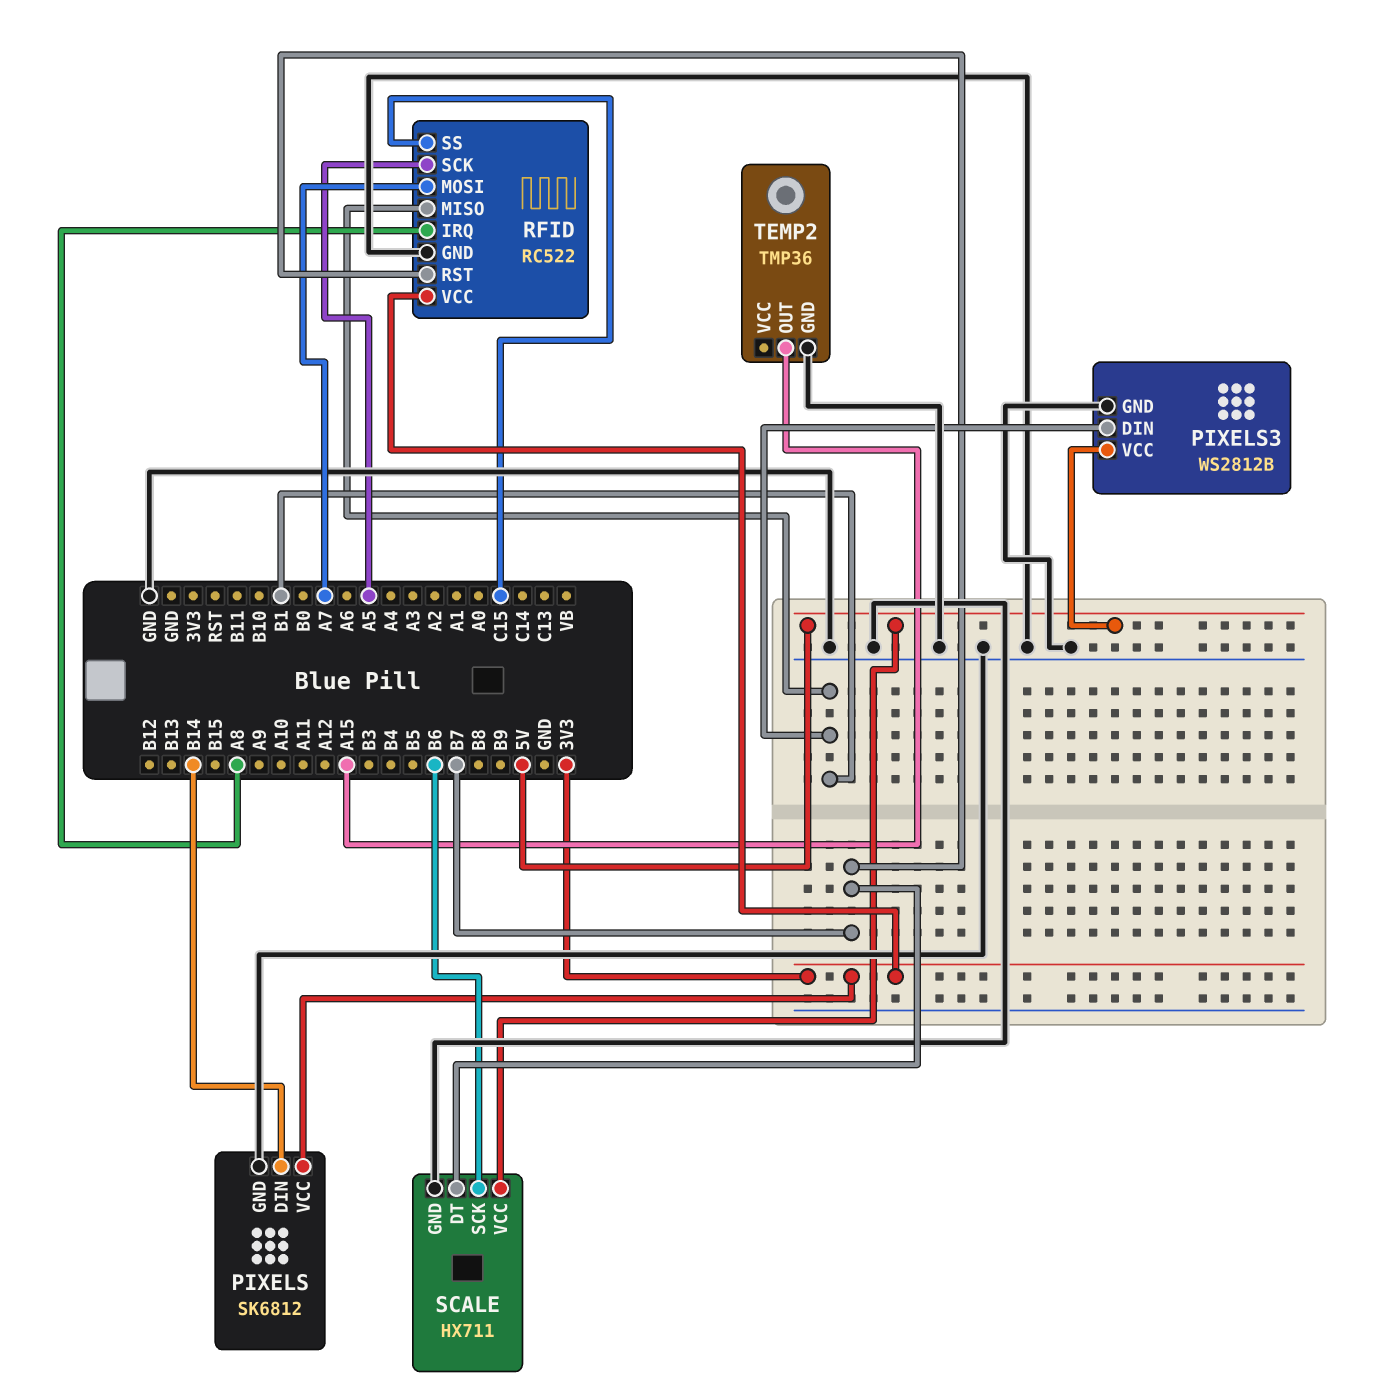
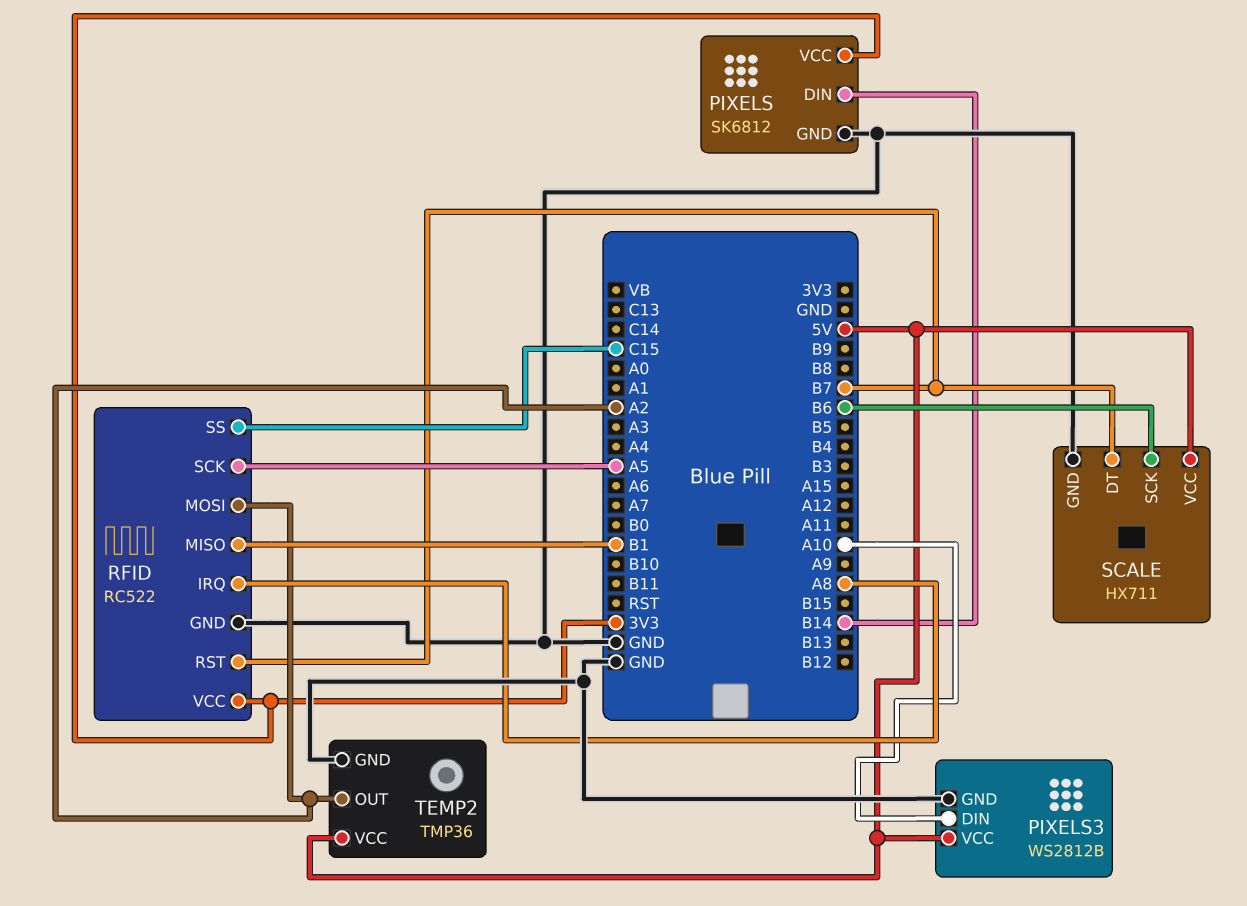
PIXELS3 pin DIN: B1 -> A10
RFID pin MOSI: A7 -> A2
TEMP2 pin OUT: A15 -> A2
TEMP2 pin VCC: none -> 5V

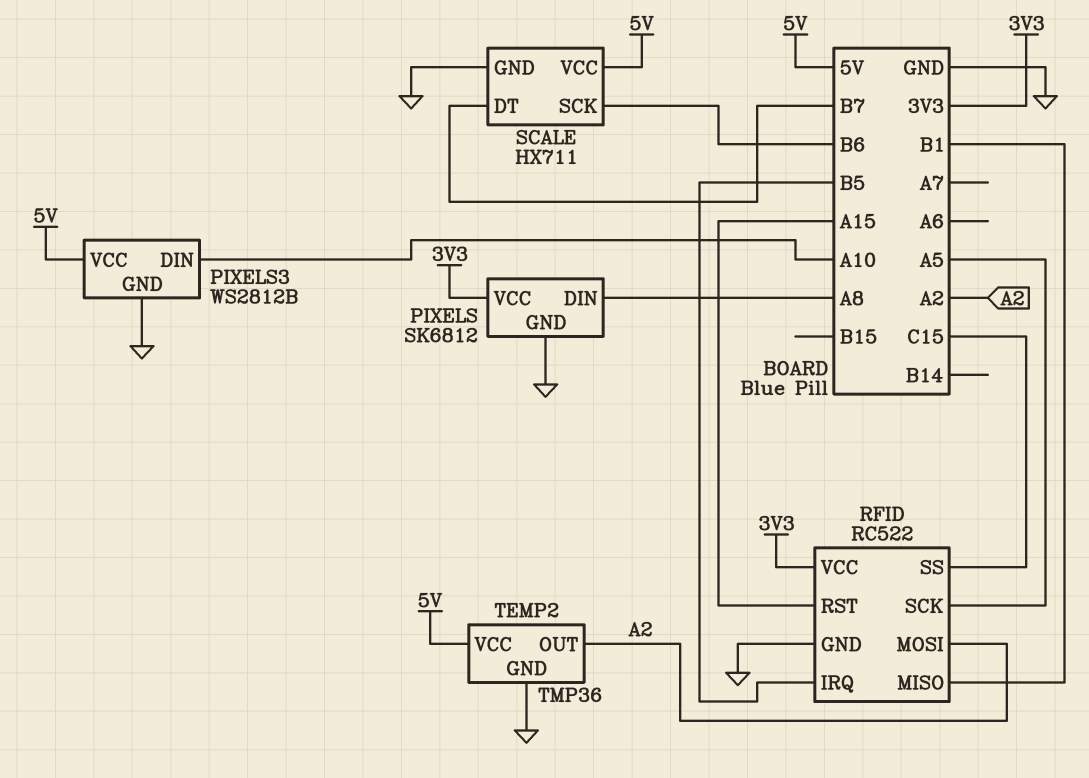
PIXELS pin DIN: B14 -> A8
RFID pin IRQ: A8 -> B5
RFID pin RST: B7 -> A15

